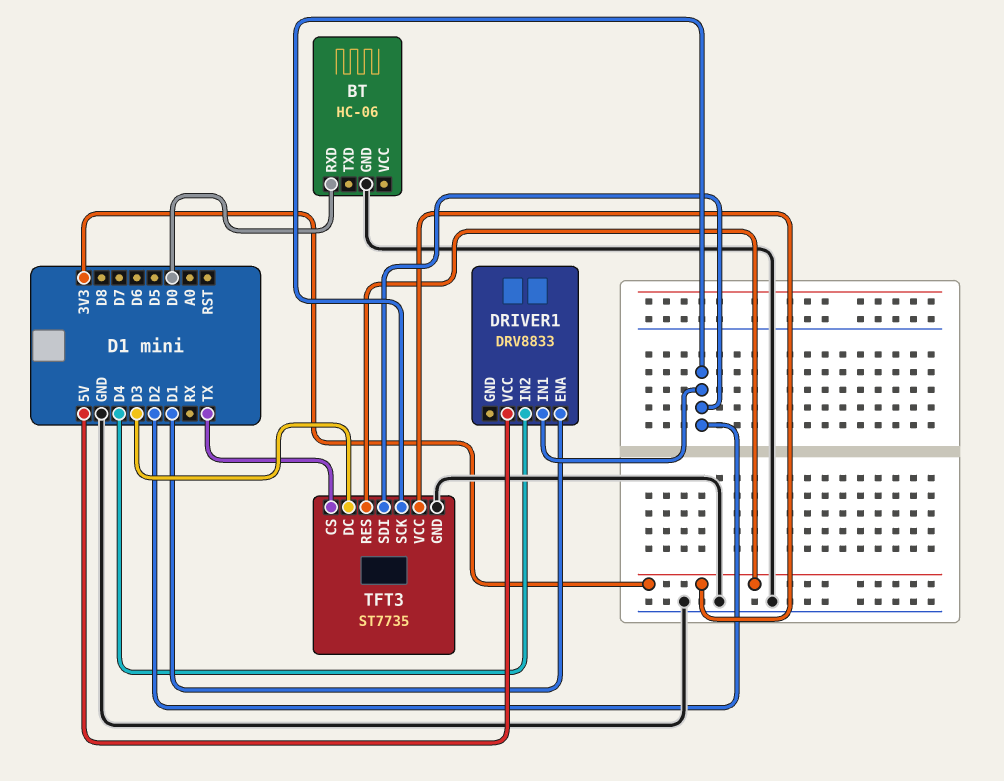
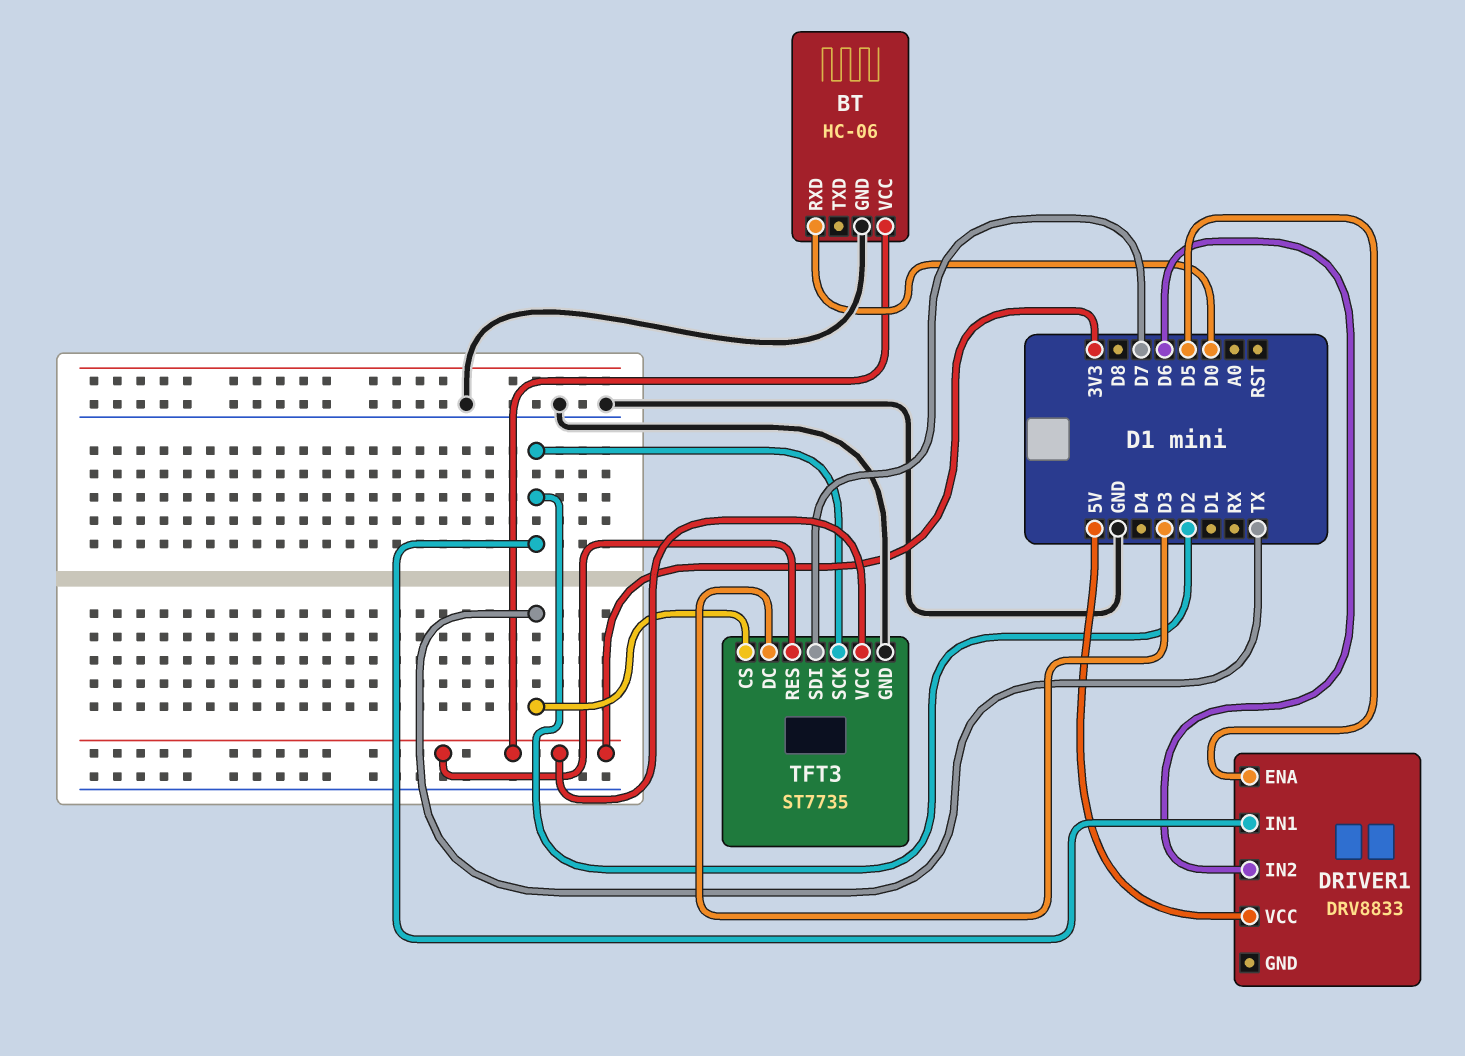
BT pin VCC: none -> 3V3
DRIVER1 pin ENA: D1 -> D5
DRIVER1 pin IN2: D4 -> D6
TFT3 pin SDI: D2 -> D7

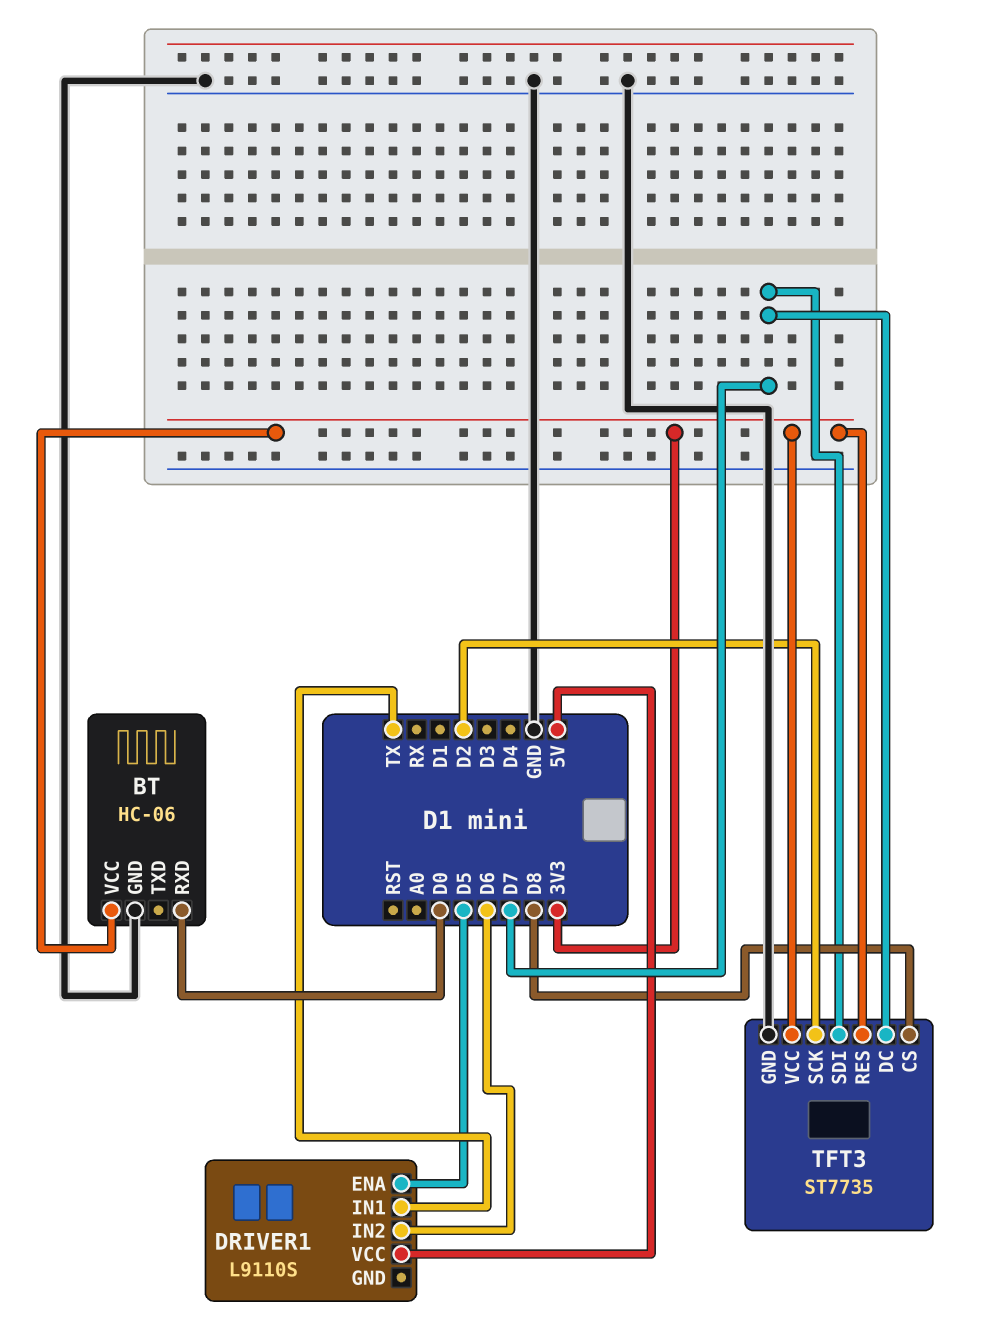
DRIVER1: DRV8833 -> L9110S
DRIVER1 pin IN1: D2 -> TX
TFT3 pin CS: TX -> D8
TFT3 pin DC: D3 -> D7

